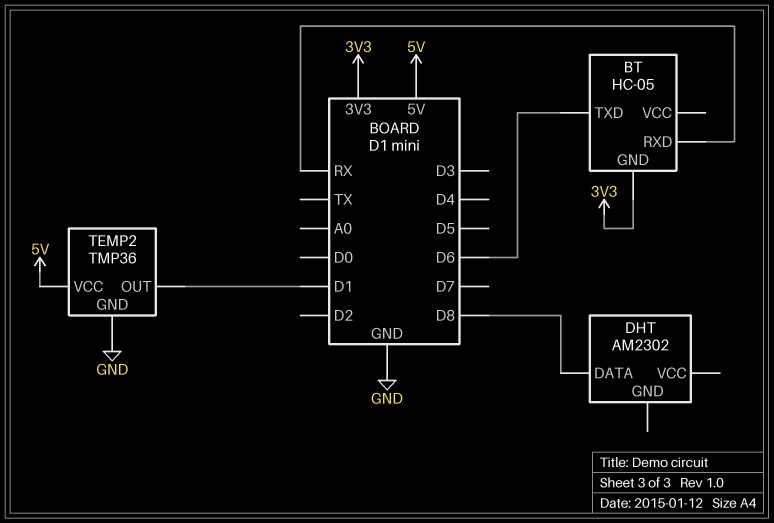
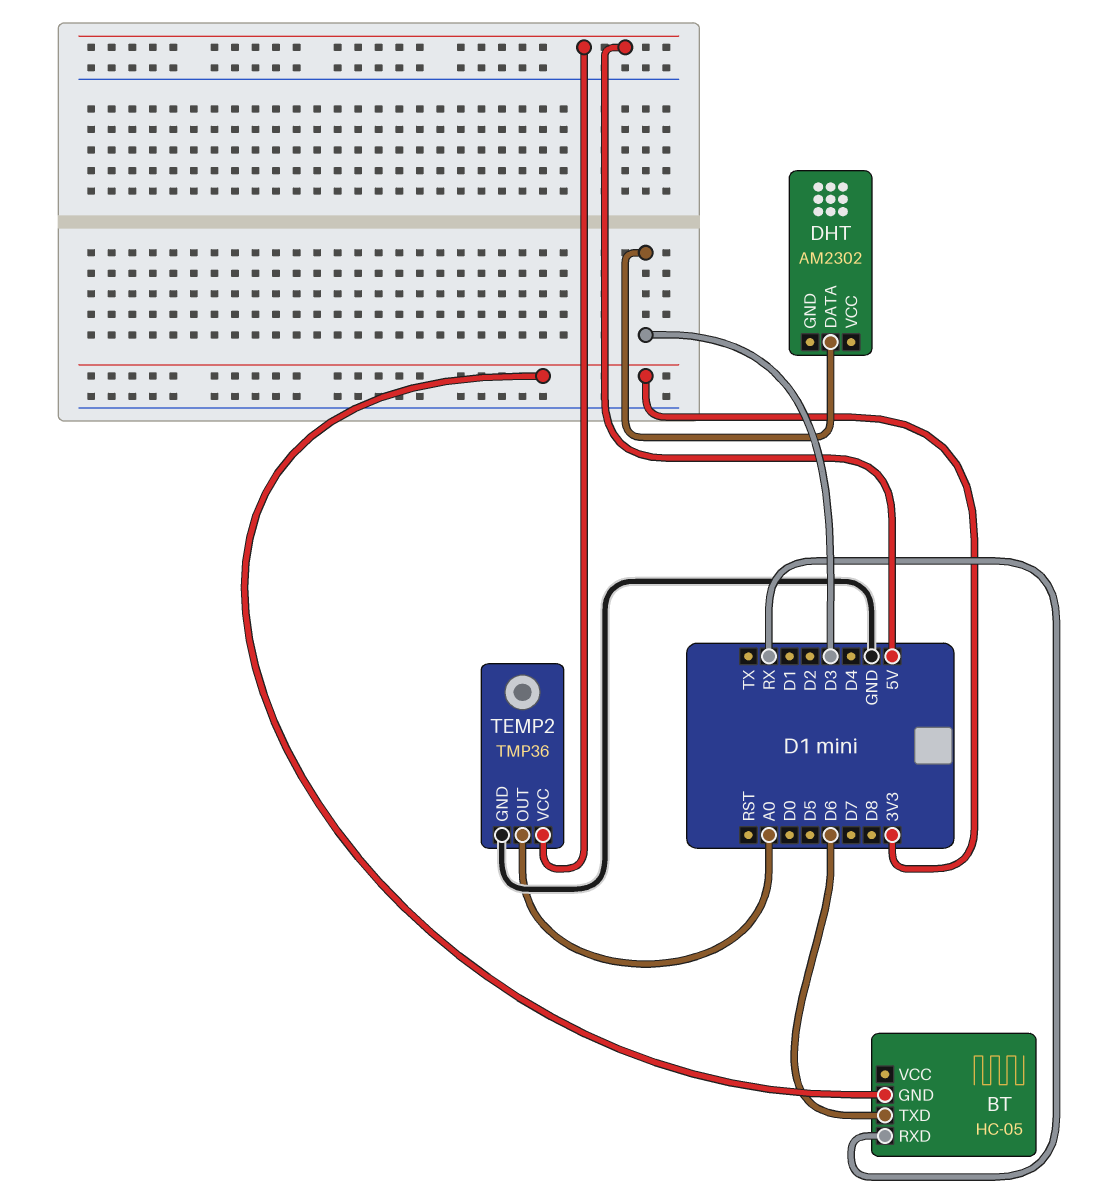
DHT pin DATA: D8 -> D3
TEMP2 pin OUT: D1 -> A0

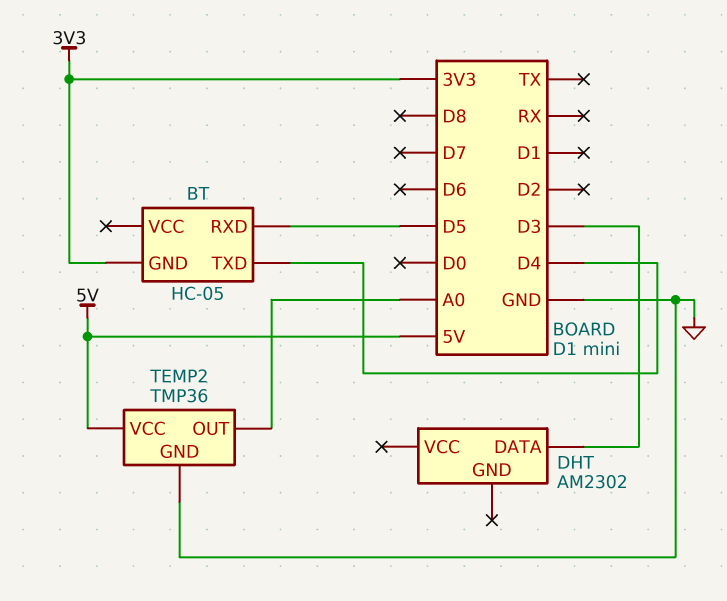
BT pin RXD: RX -> D5
BT pin TXD: D6 -> D4

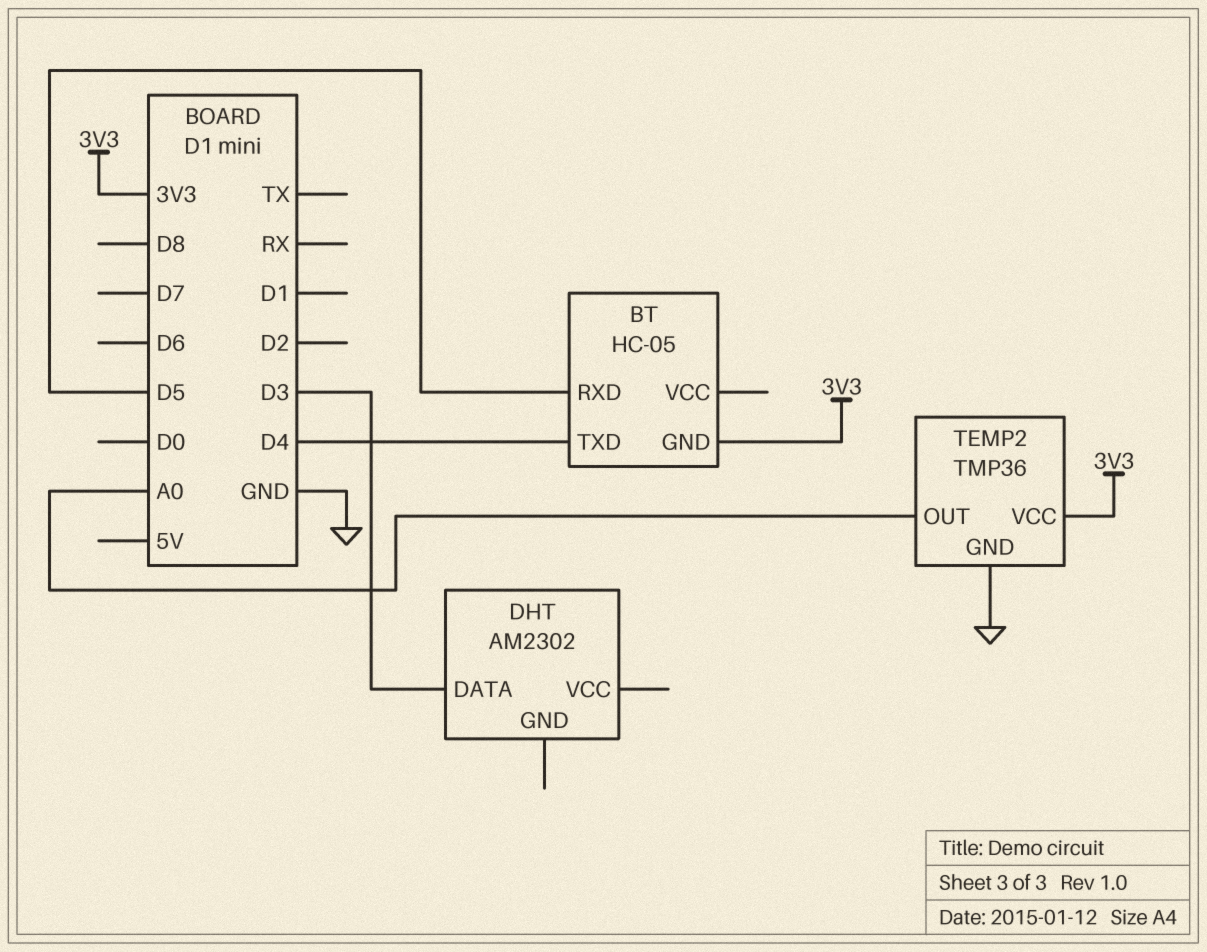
TEMP2 pin VCC: 5V -> 3V3

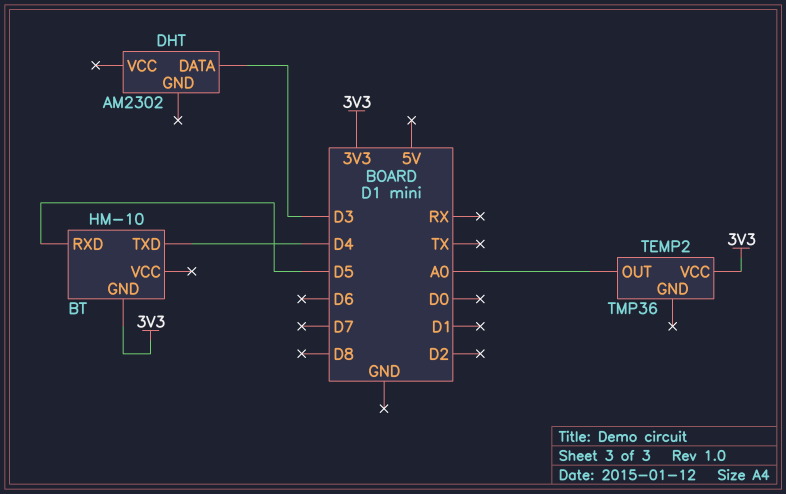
BT: HC-05 -> HM-10
TEMP2 pin GND: GND -> none

